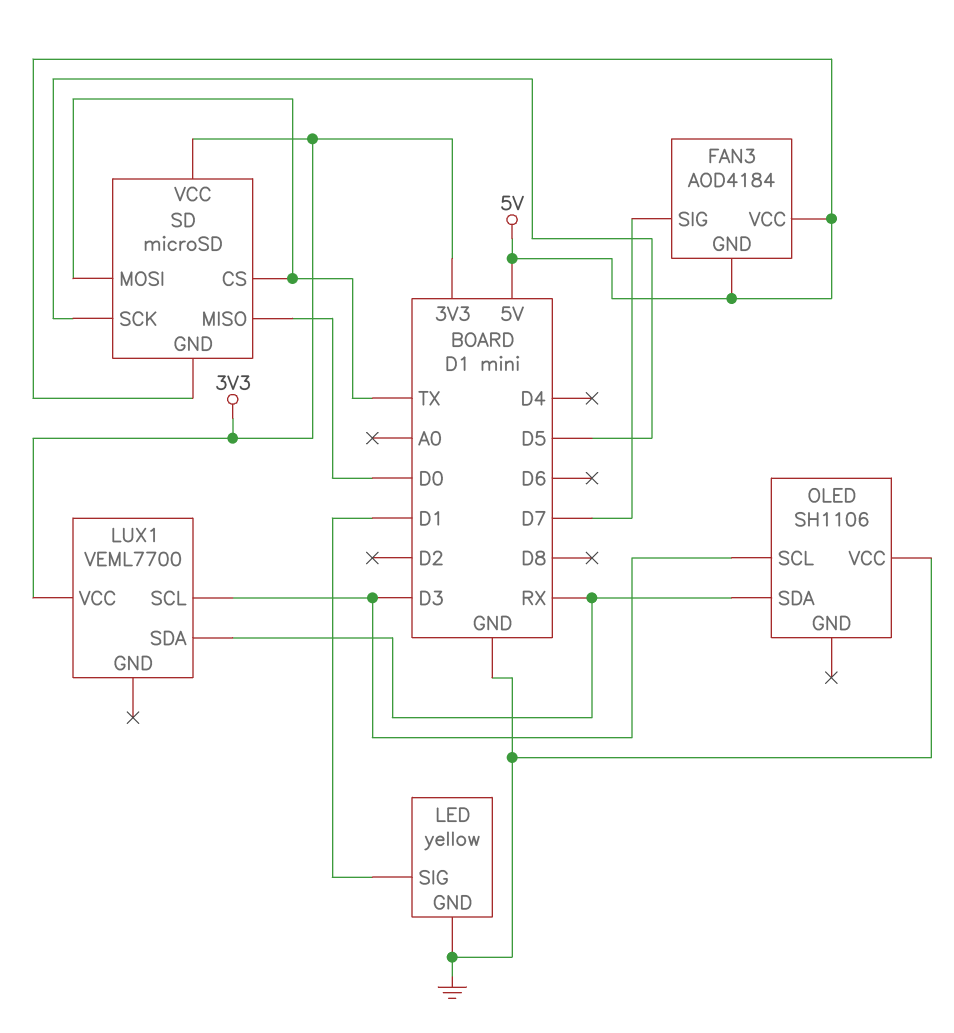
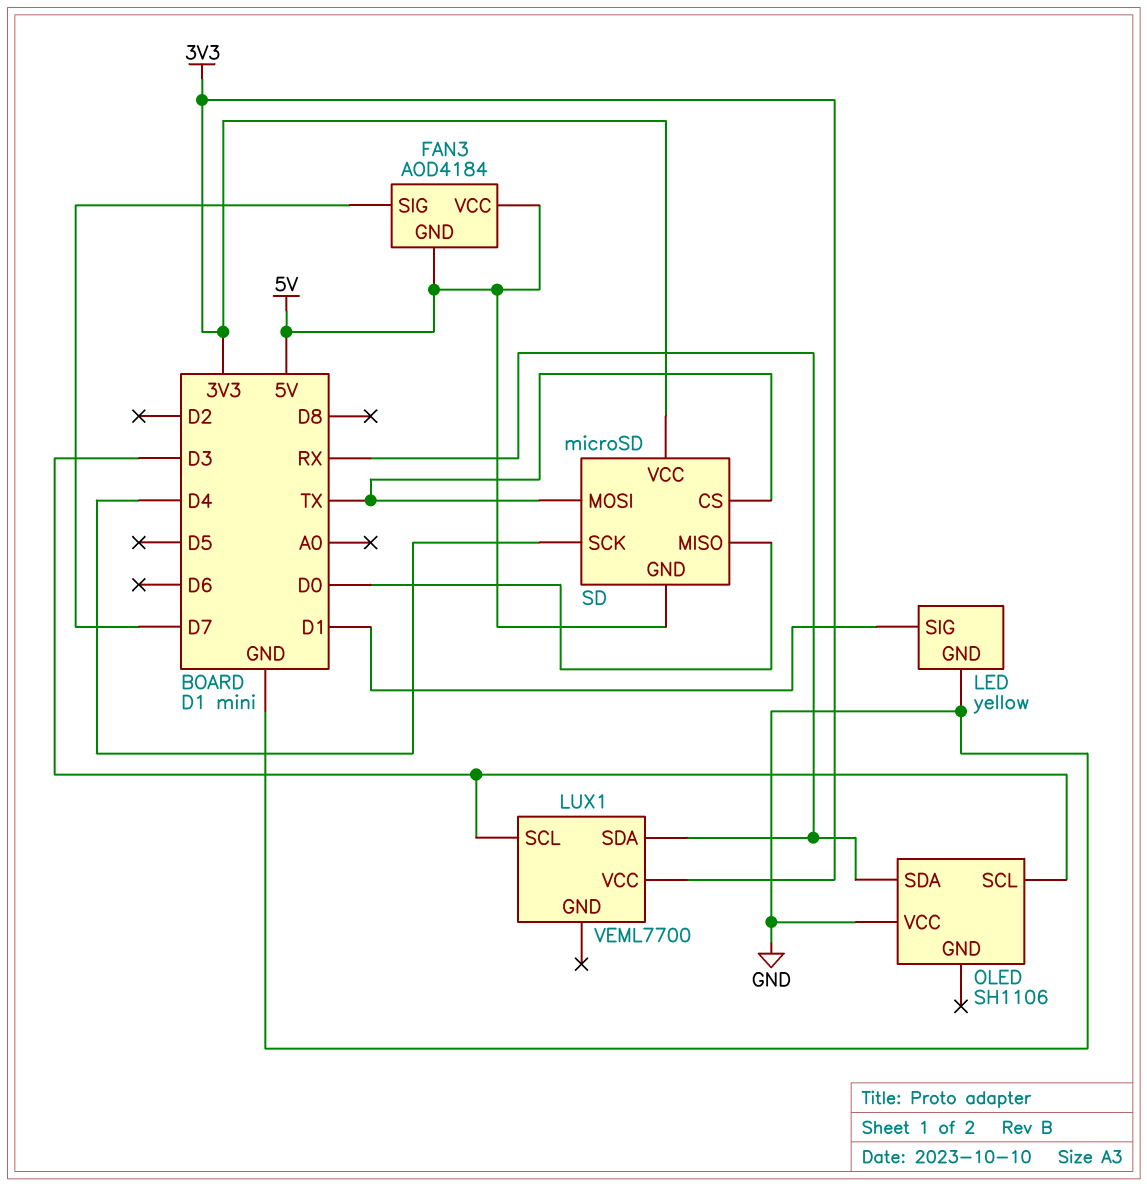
SD pin SCK: D5 -> D4

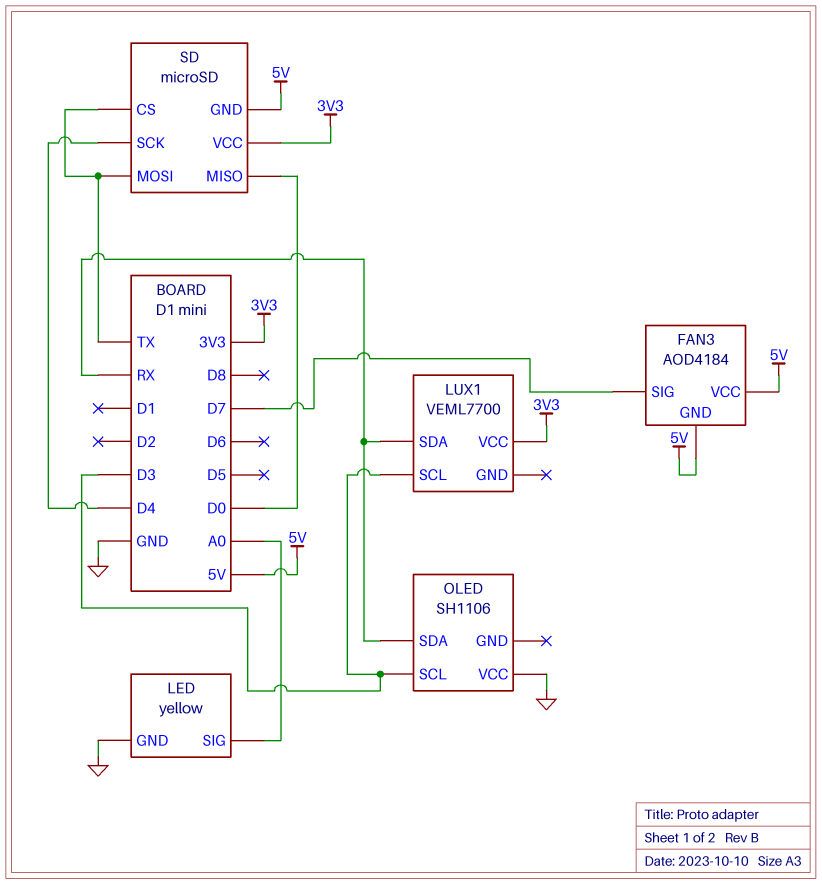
LED pin SIG: D1 -> A0

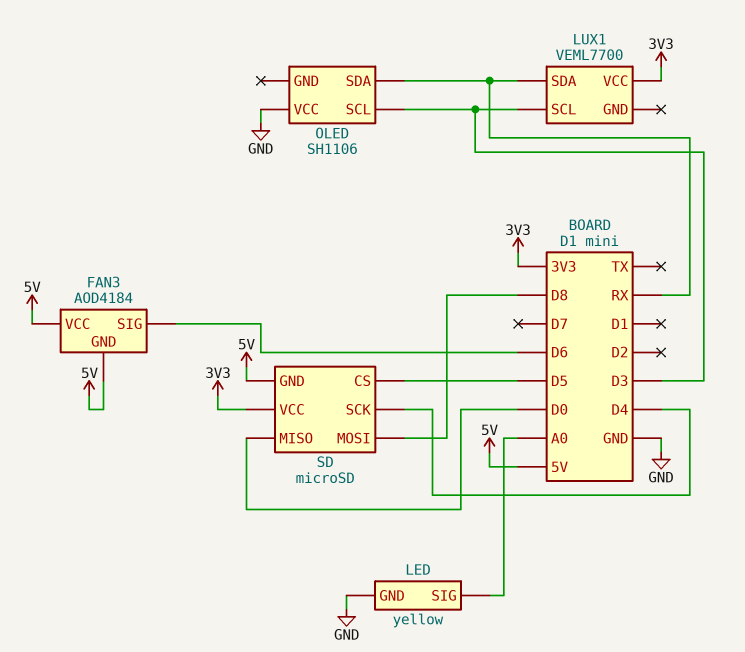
FAN3 pin SIG: D7 -> D6
SD pin CS: TX -> D5
SD pin MOSI: TX -> D8

